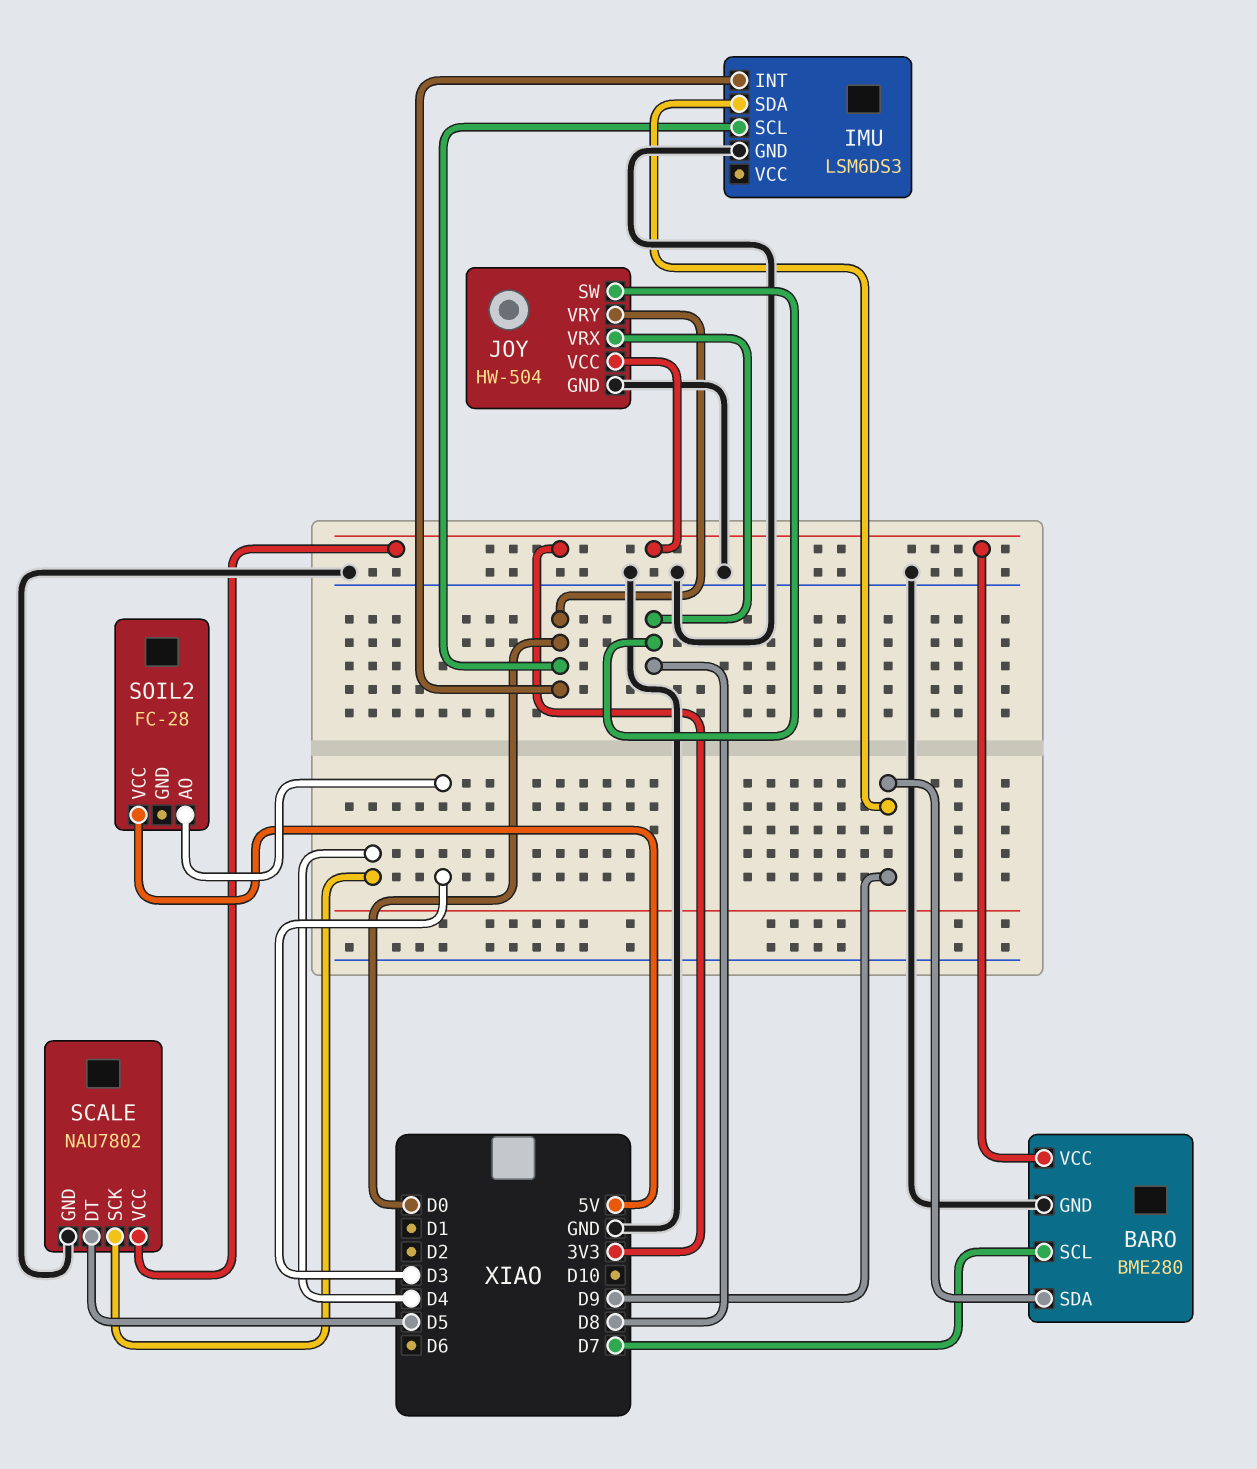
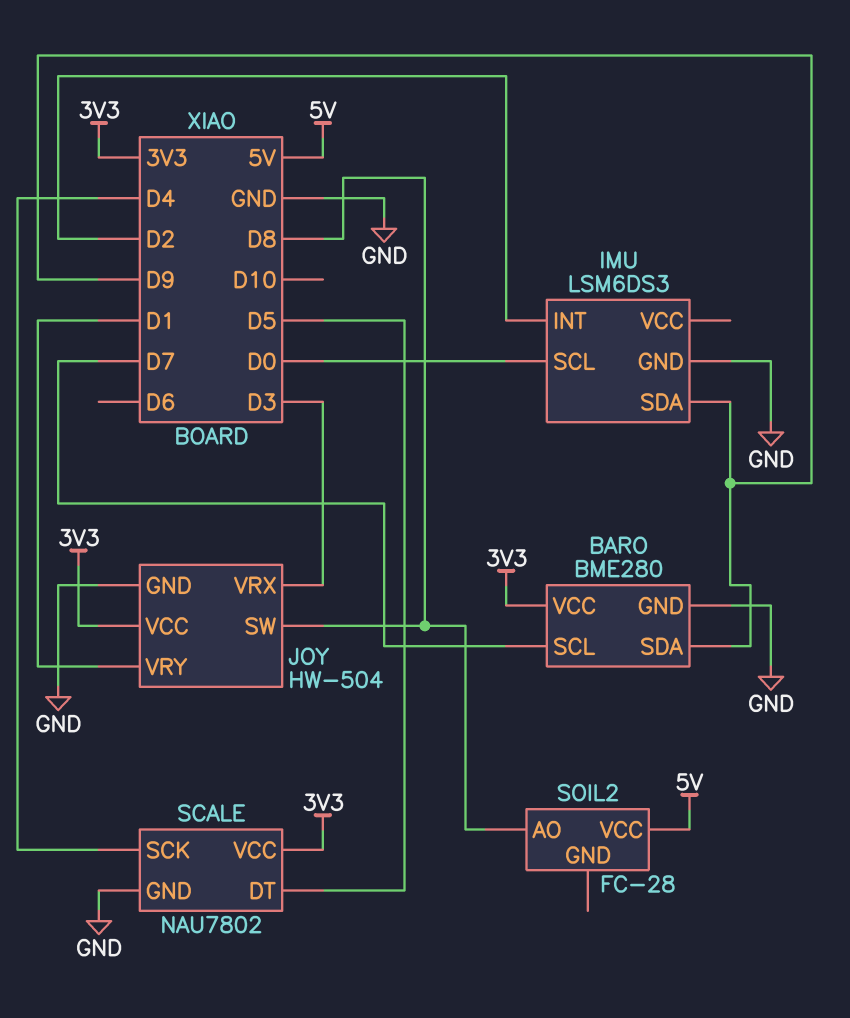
IMU pin INT: D0 -> D2
JOY pin VRX: D8 -> D3
JOY pin VRY: D0 -> D1
SOIL2 pin AO: D3 -> D8

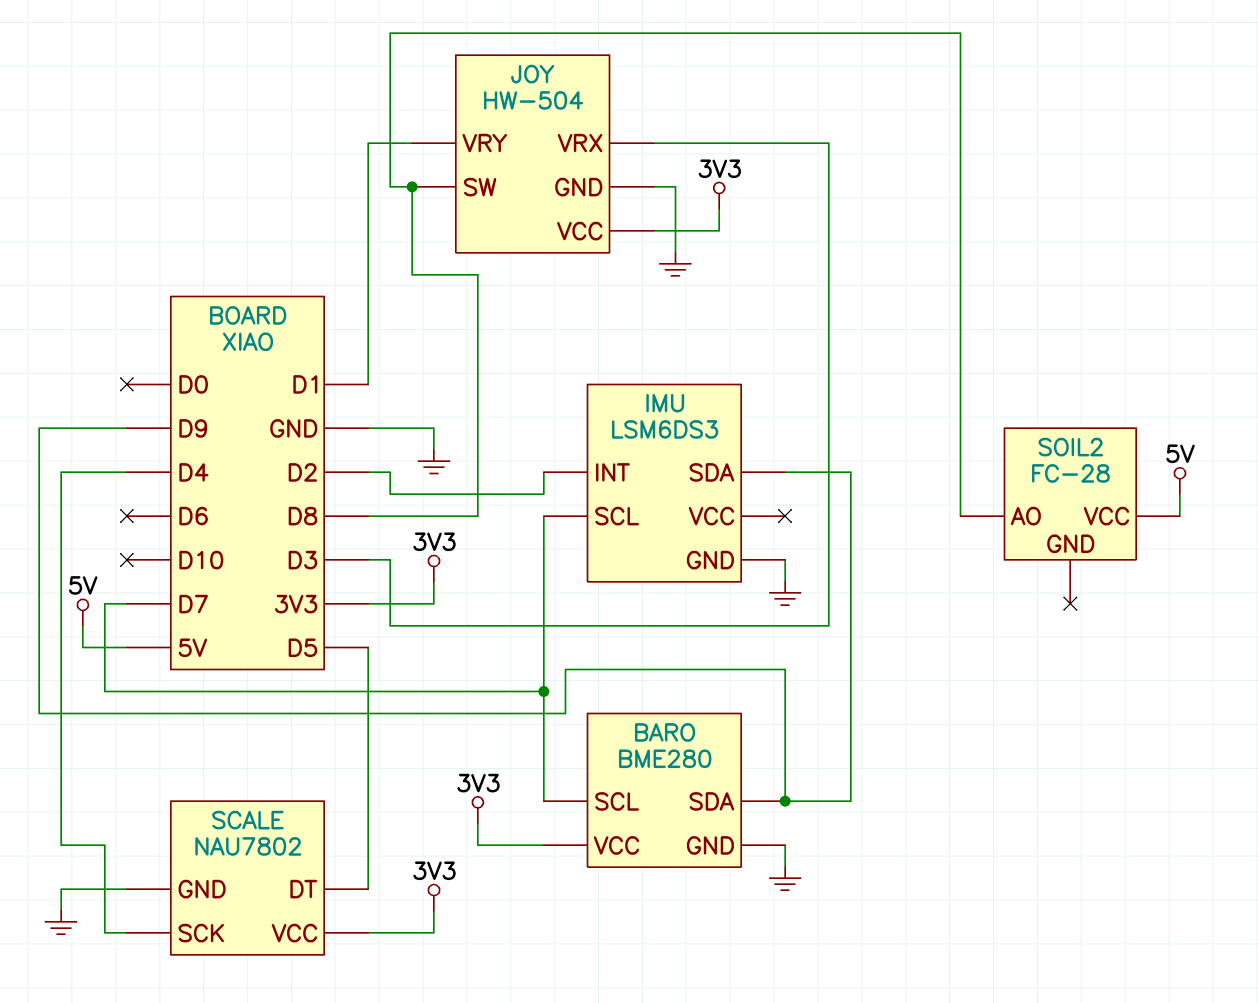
IMU pin SCL: D0 -> D7

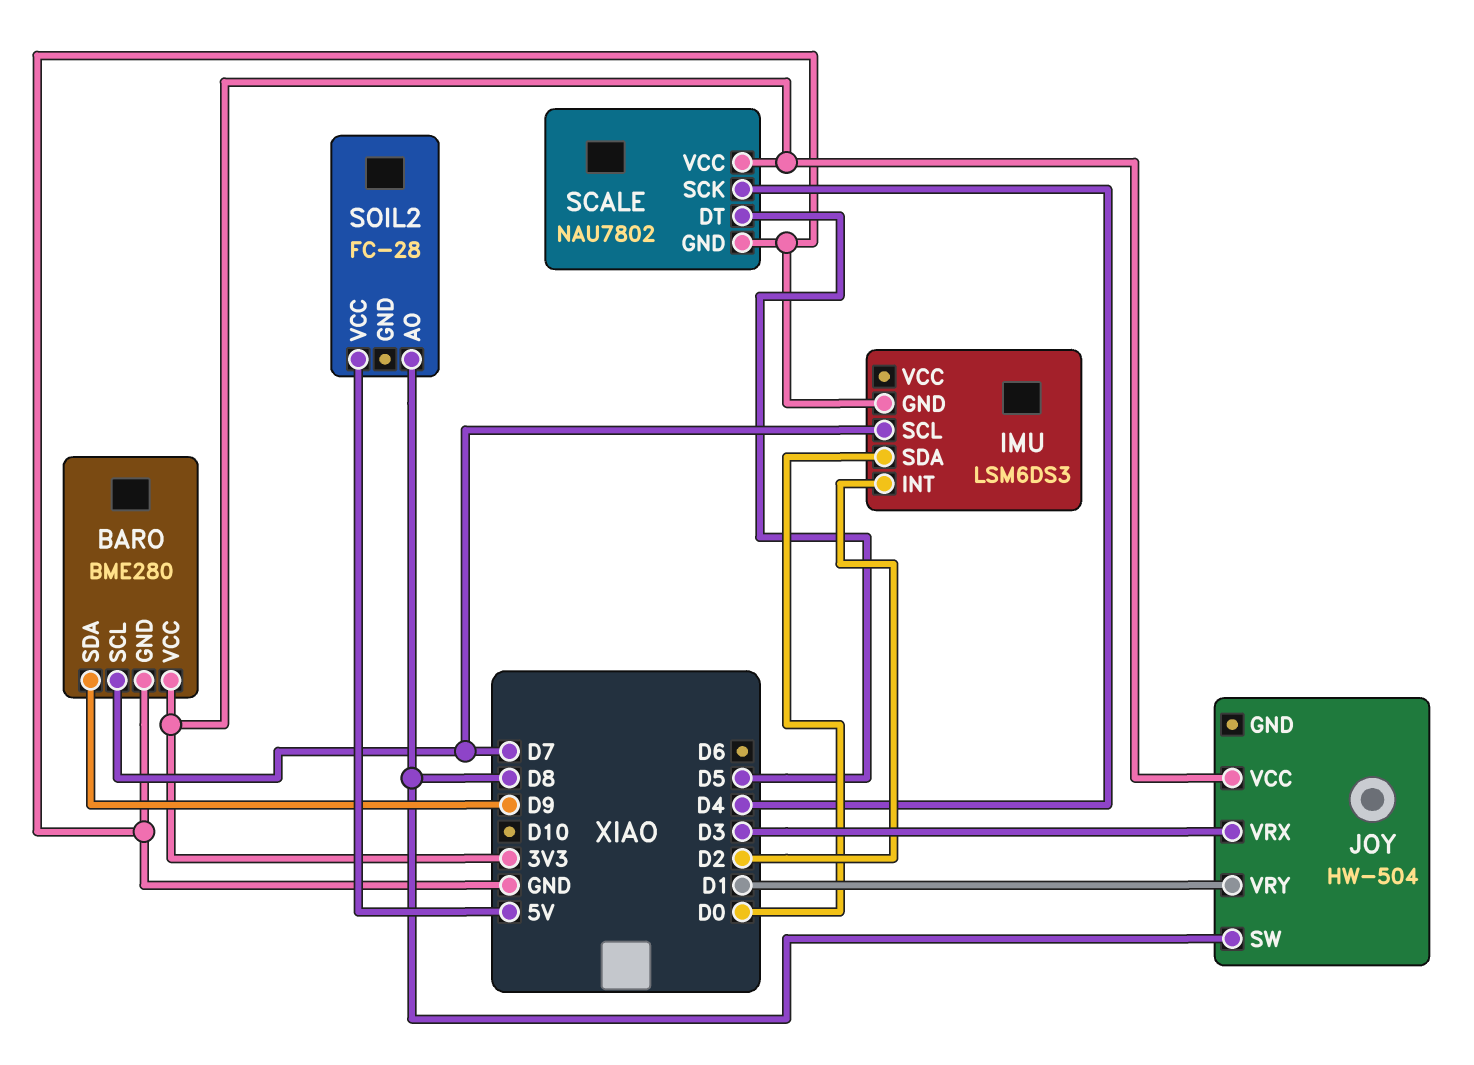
IMU pin SDA: D9 -> D0
JOY pin GND: GND -> none

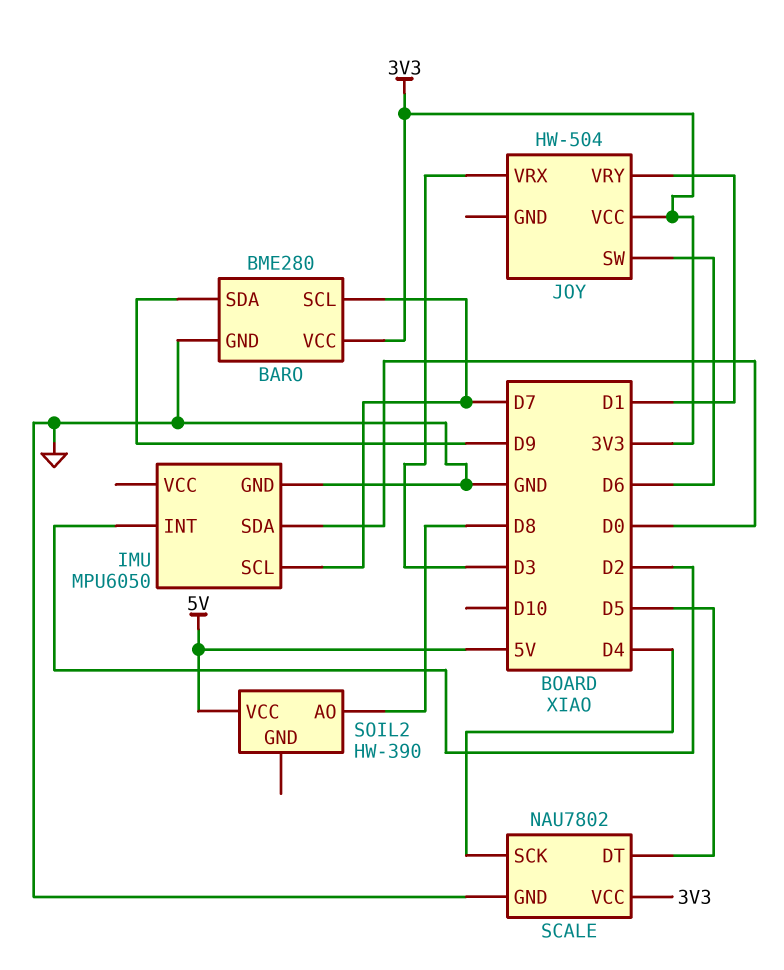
IMU: LSM6DS3 -> MPU6050
JOY pin SW: D8 -> D6
SOIL2: FC-28 -> HW-390

